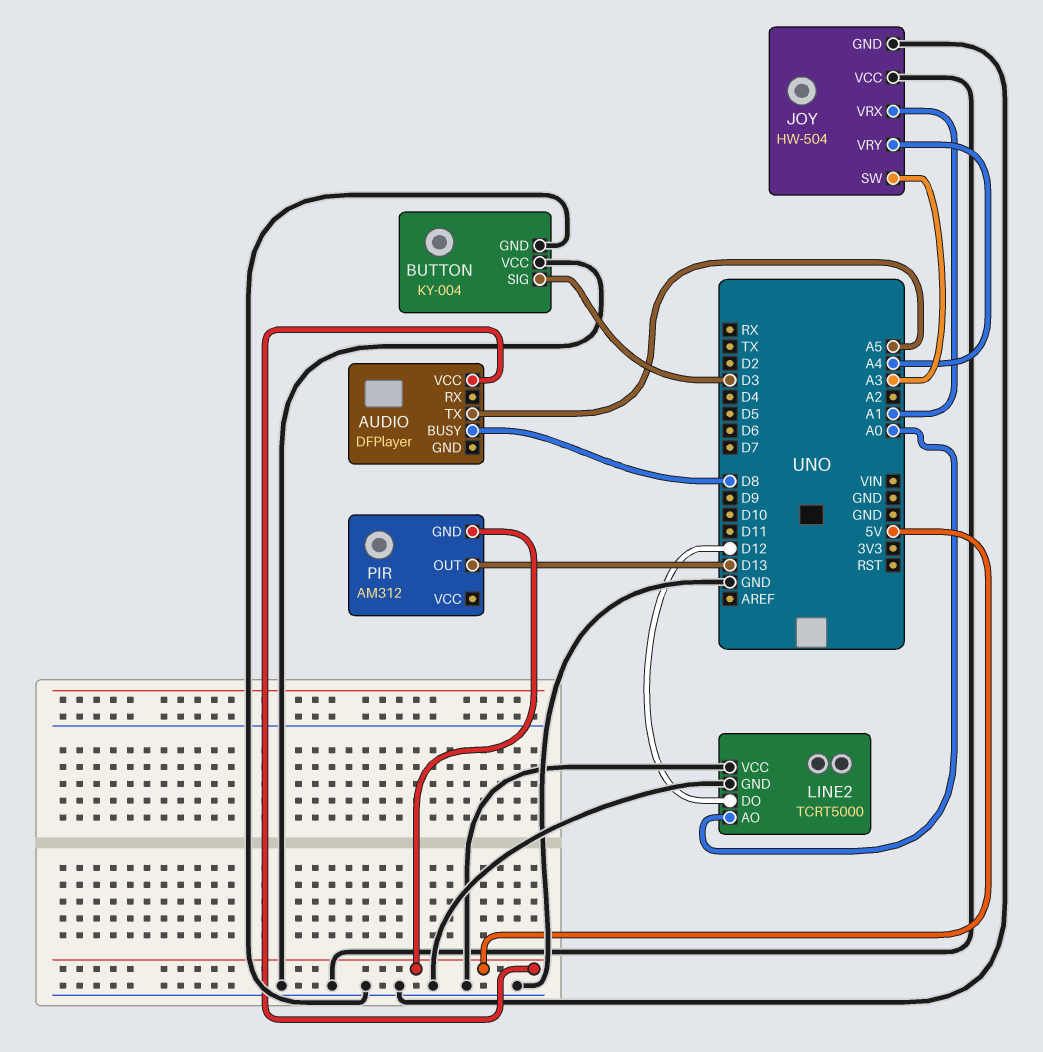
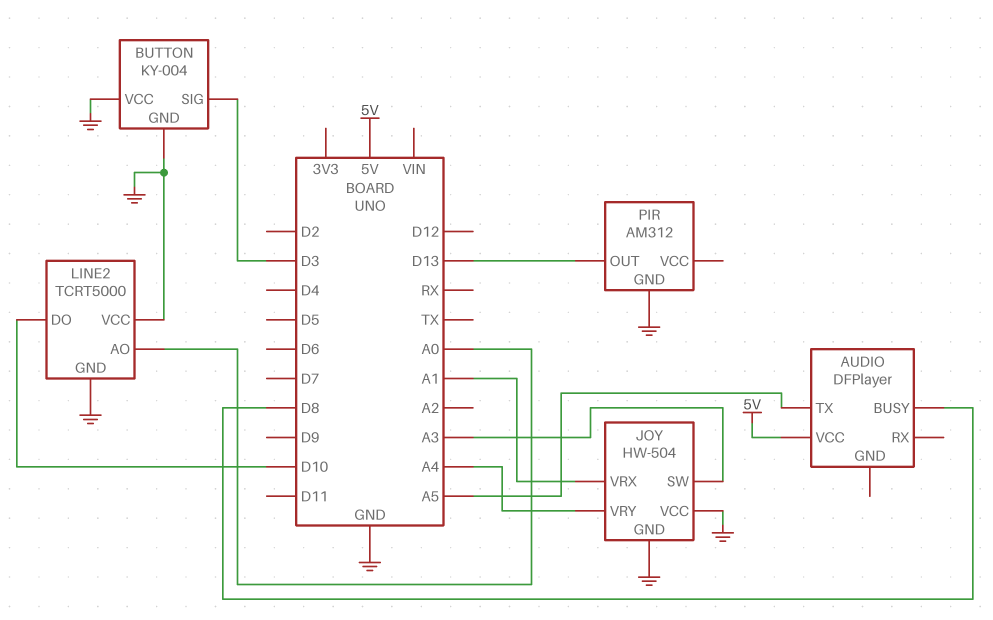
LINE2 pin DO: D12 -> D10
PIR pin GND: 5V -> GND

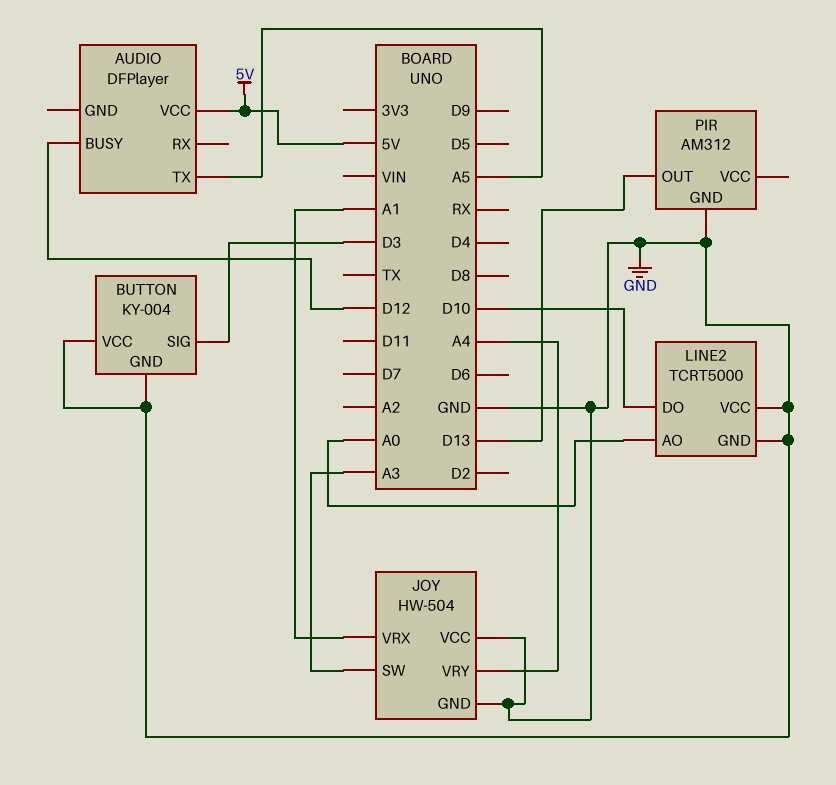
AUDIO pin BUSY: D8 -> D12

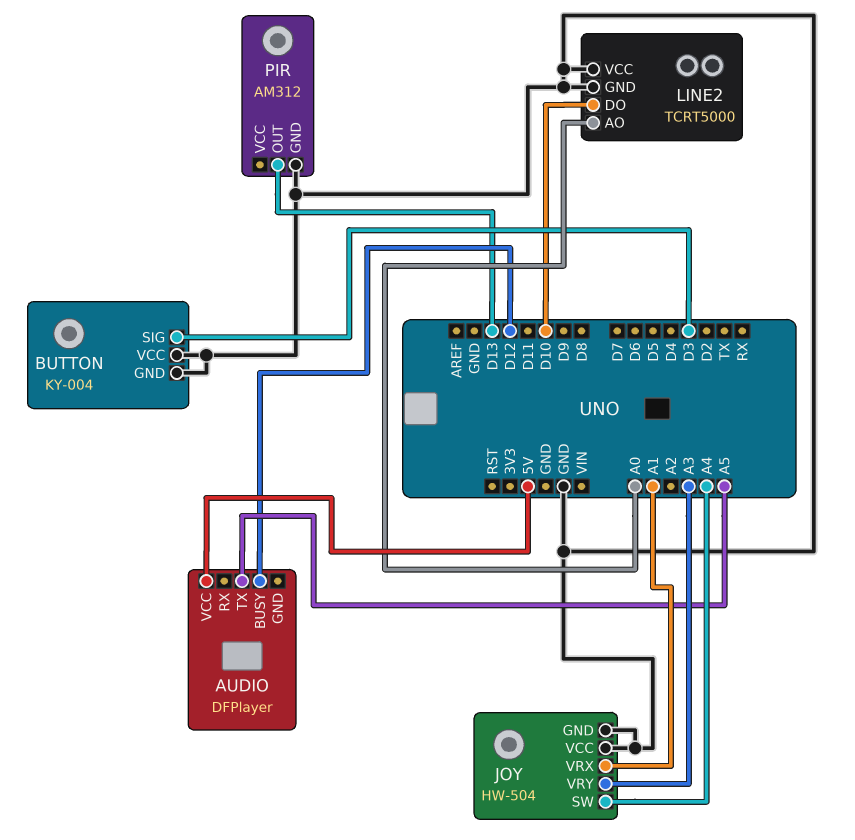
JOY pin SW: A3 -> A4
JOY pin VRY: A4 -> A3

